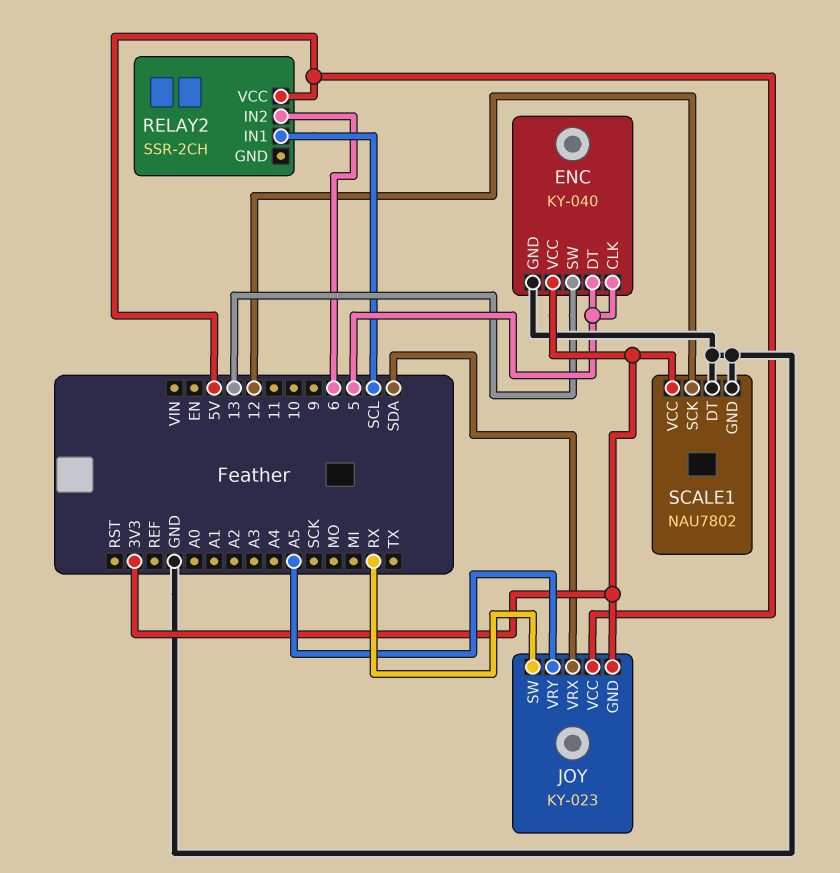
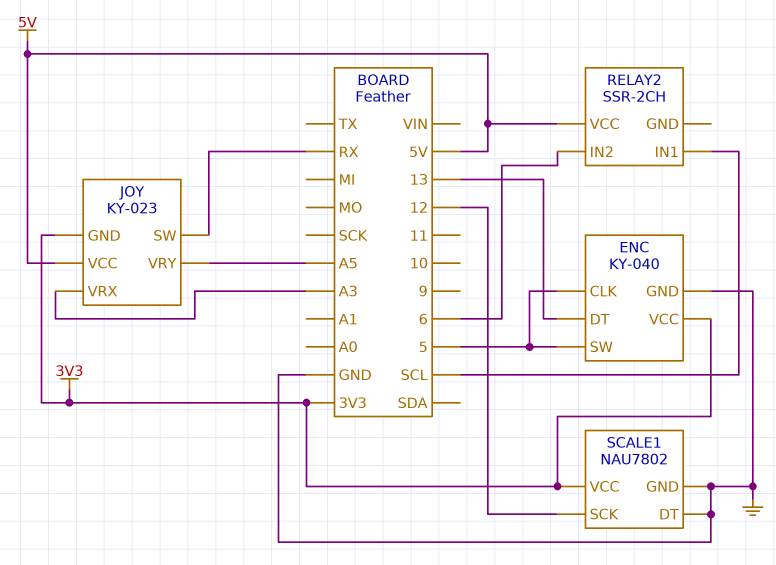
ENC pin DT: 5 -> 13
ENC pin SW: 13 -> 5
JOY pin VRX: SDA -> A3

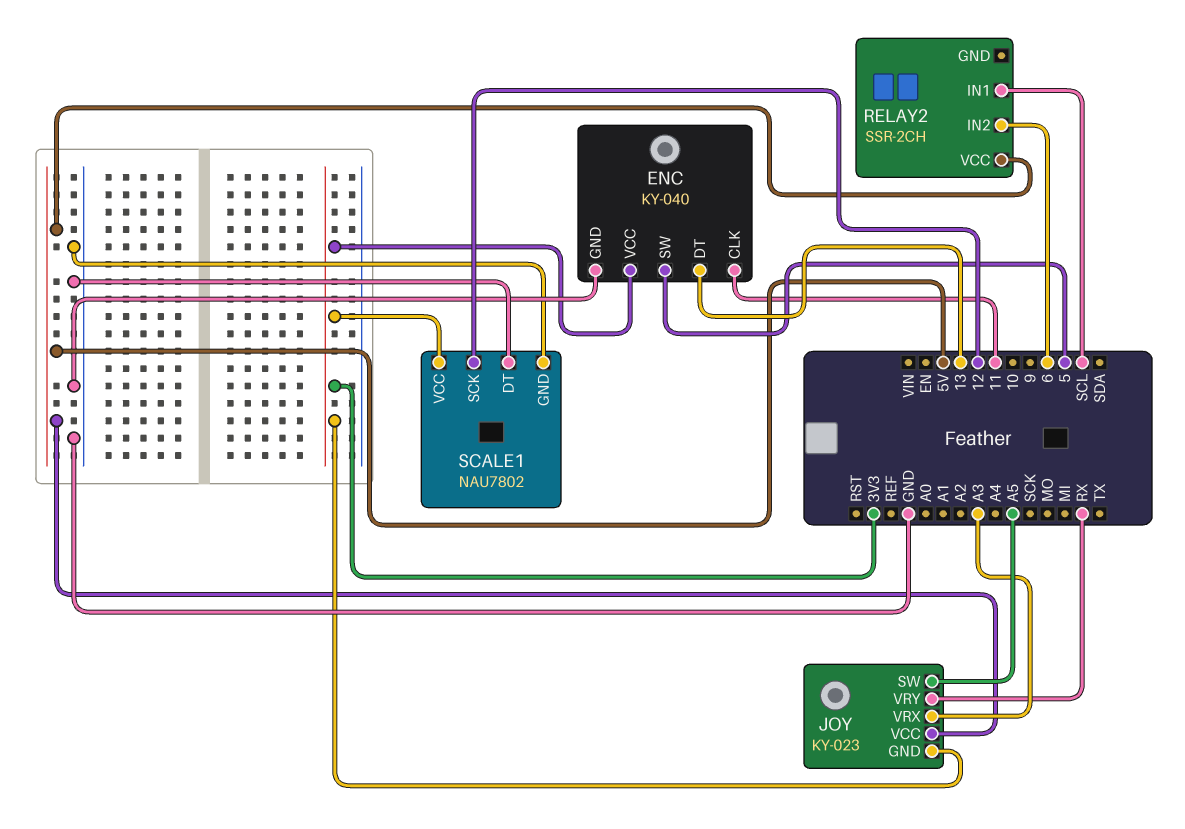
ENC pin CLK: 5 -> 11
JOY pin SW: RX -> A5
JOY pin VRY: A5 -> RX

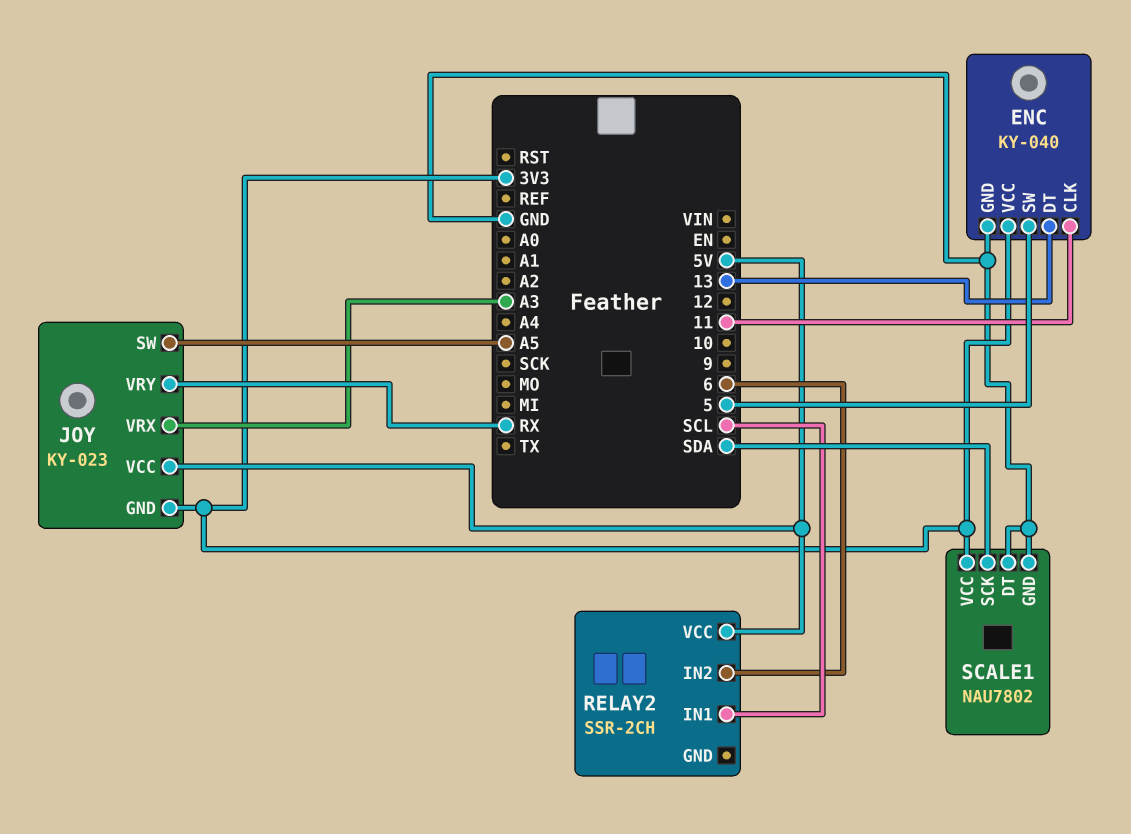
SCALE1 pin SCK: 12 -> SDA

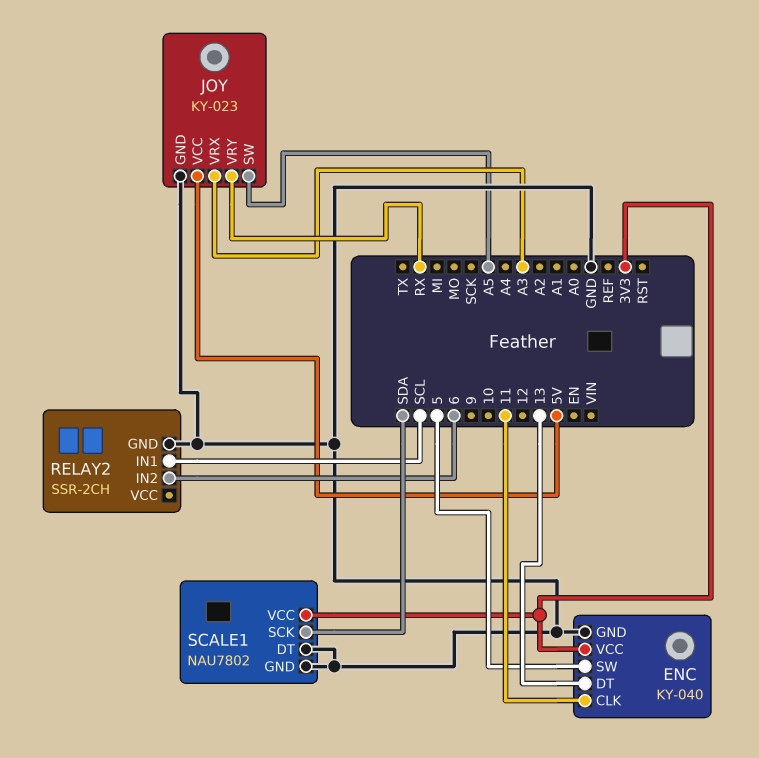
JOY pin GND: 3V3 -> GND
RELAY2 pin GND: none -> GND
RELAY2 pin VCC: 5V -> none

